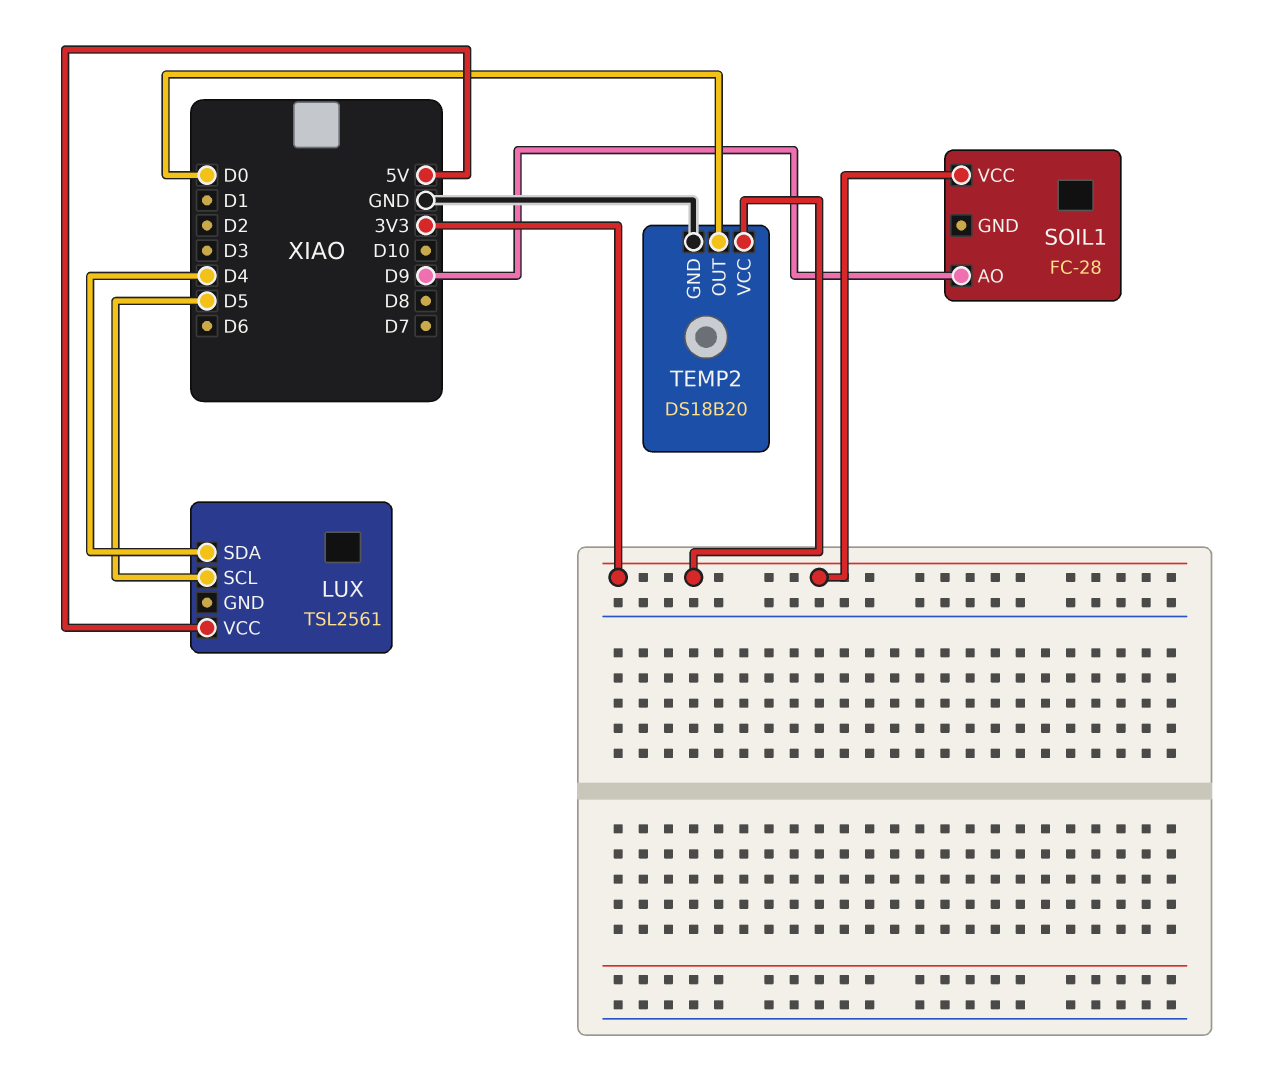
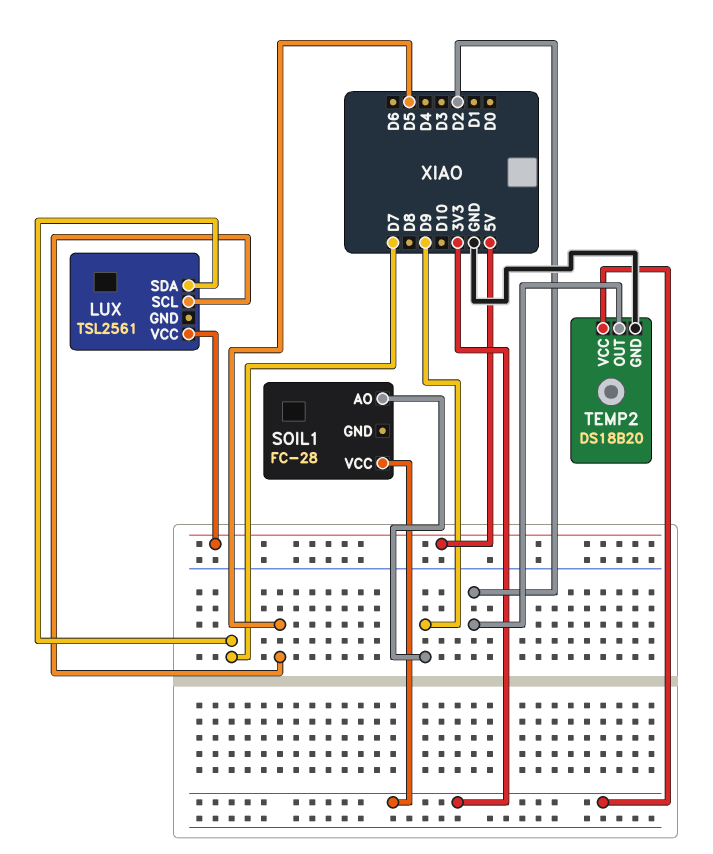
LUX pin SDA: D4 -> D7
TEMP2 pin OUT: D0 -> D2

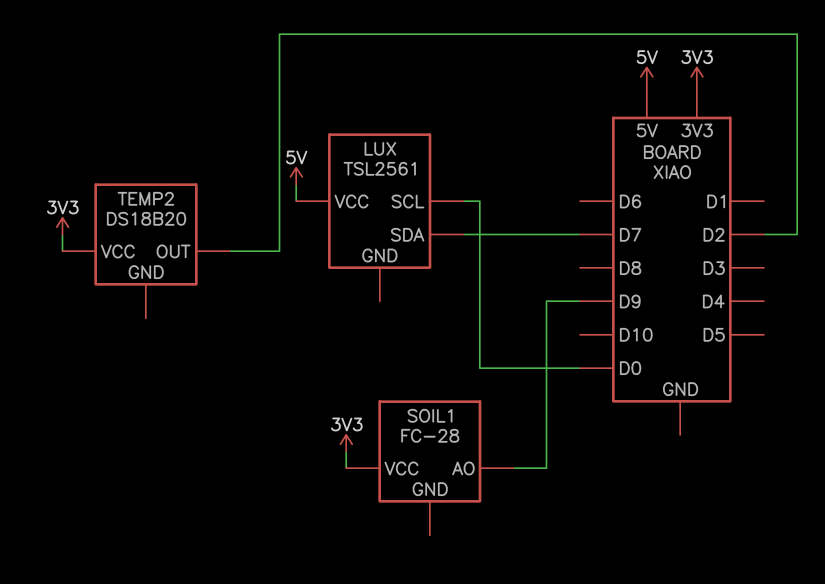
LUX pin SCL: D5 -> D0
TEMP2 pin GND: GND -> none

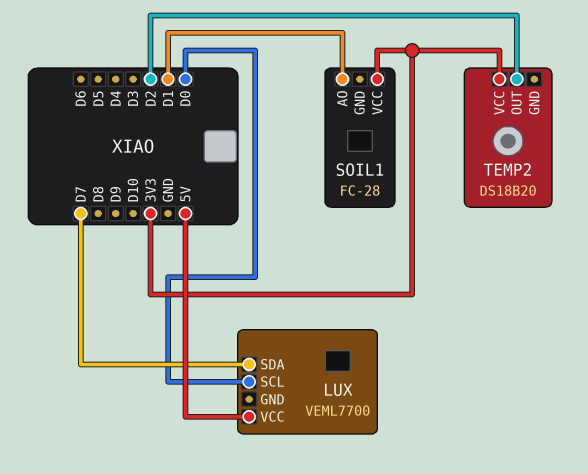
LUX: TSL2561 -> VEML7700
SOIL1 pin AO: D9 -> D1

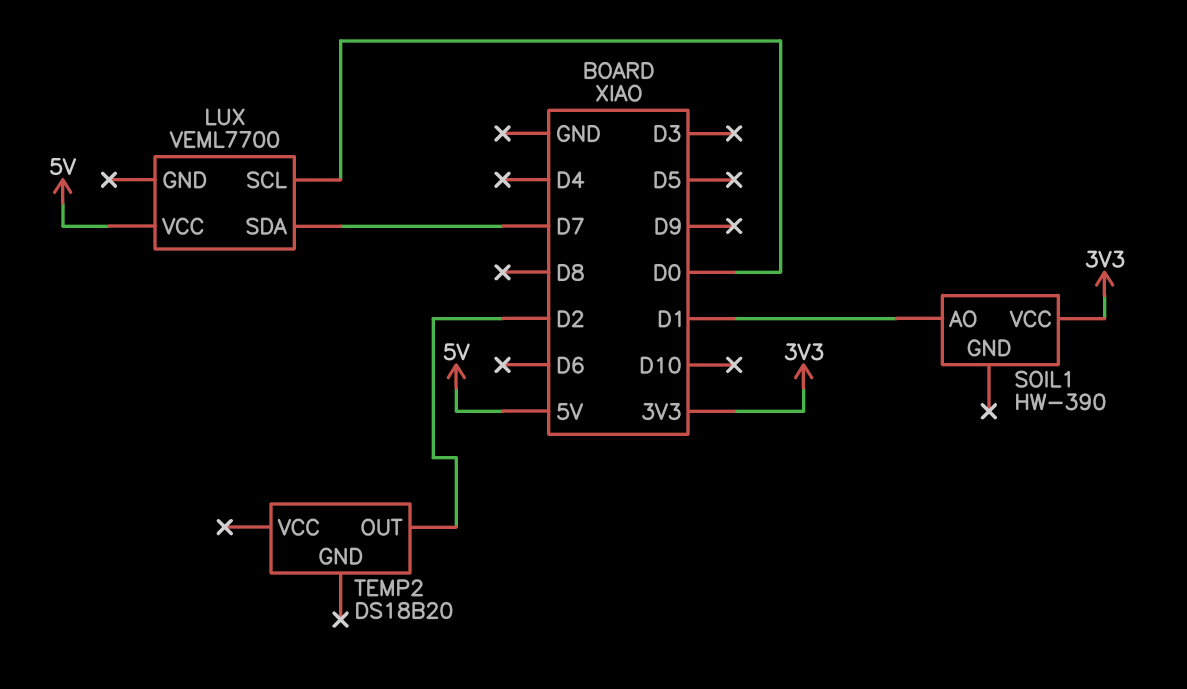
SOIL1: FC-28 -> HW-390
TEMP2 pin VCC: 3V3 -> none

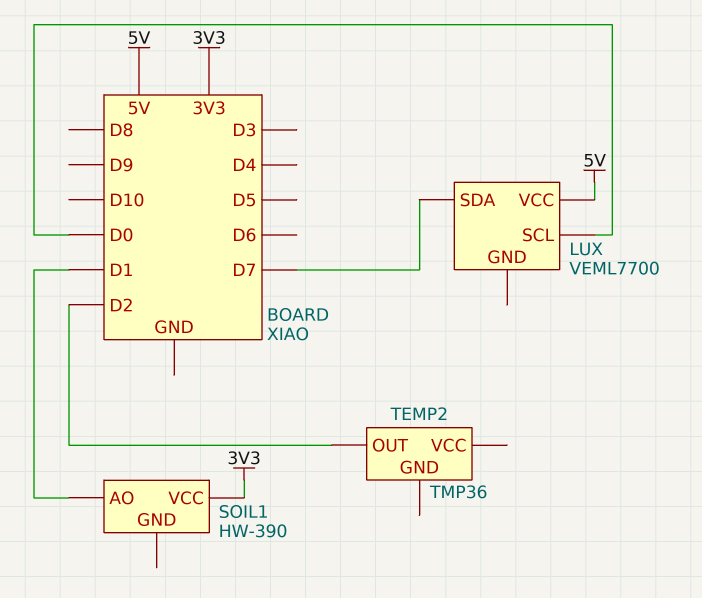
TEMP2: DS18B20 -> TMP36

